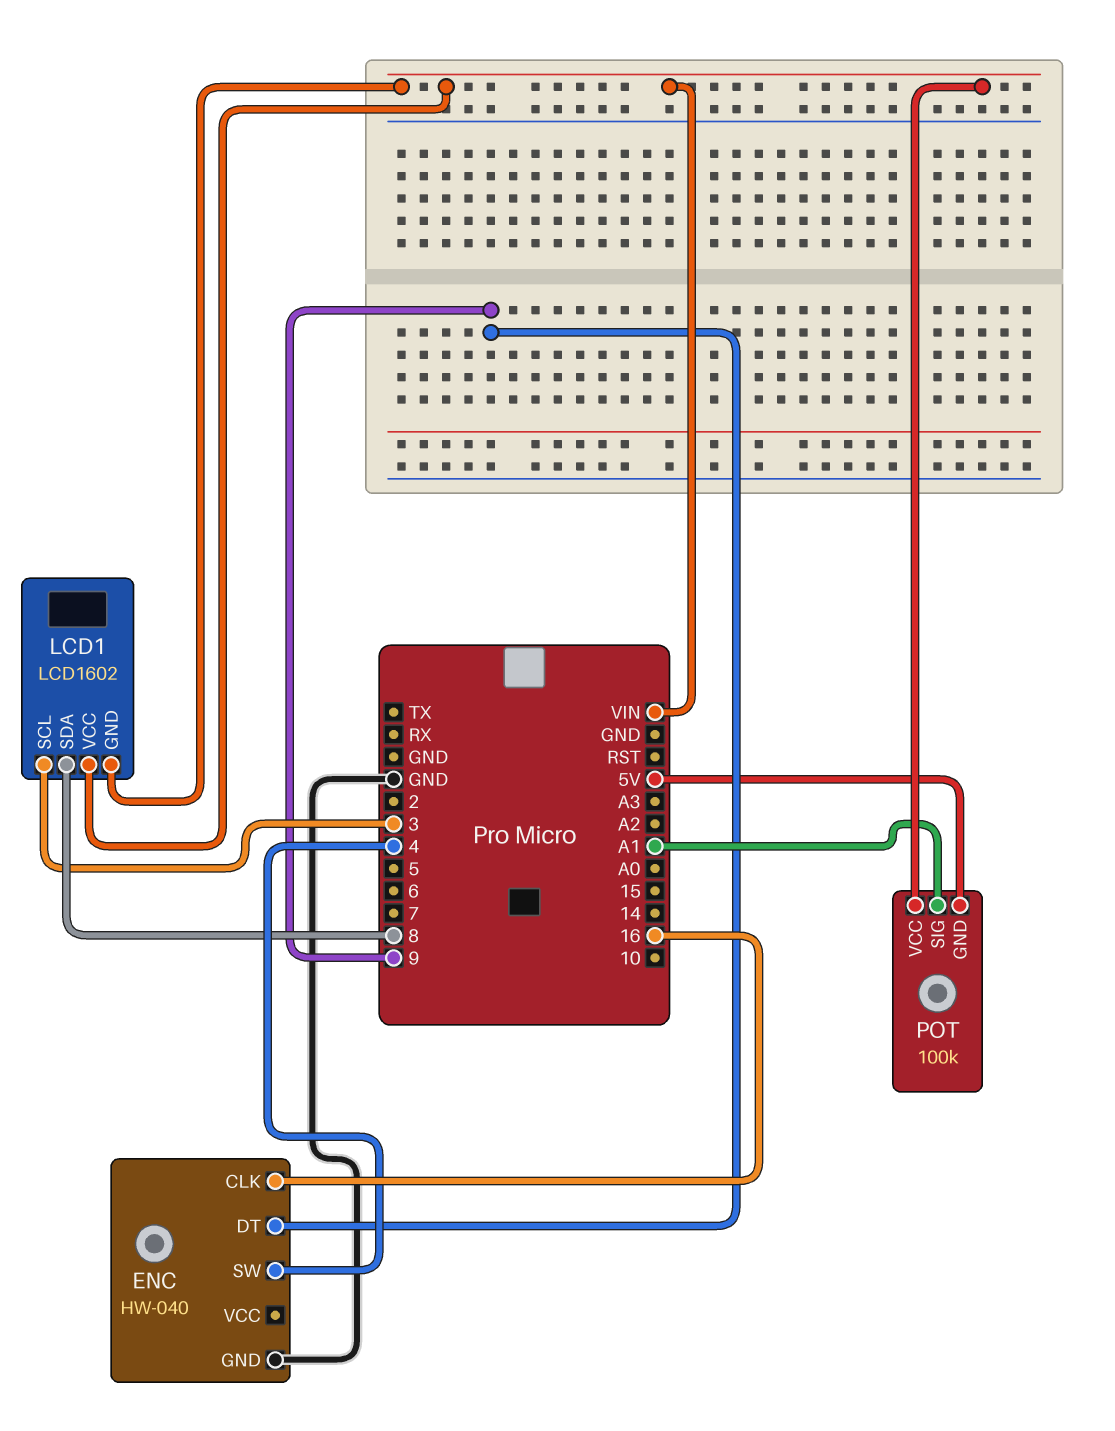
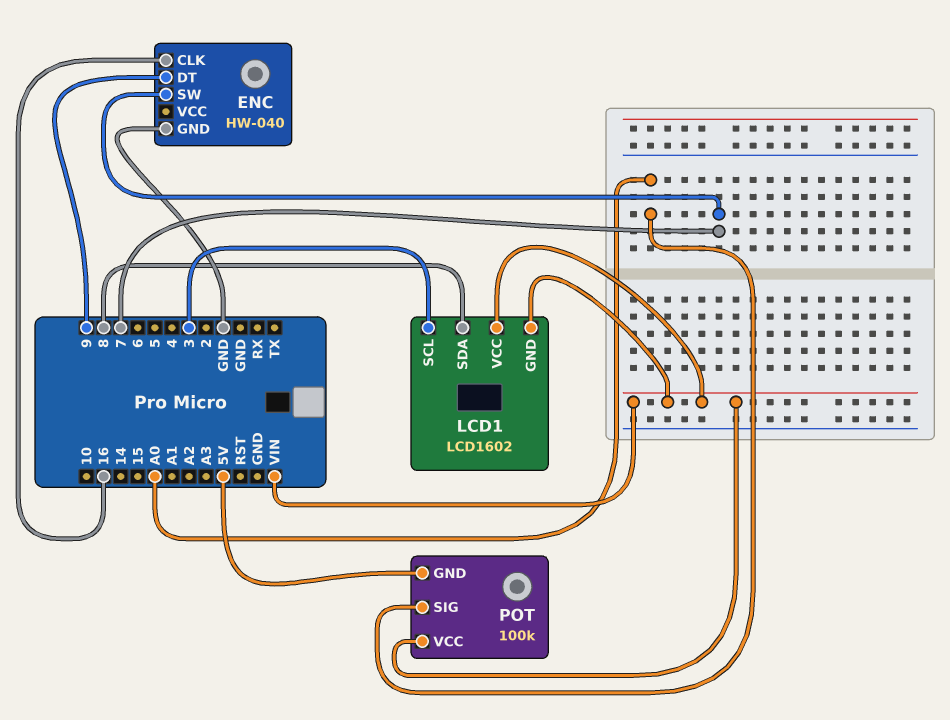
ENC pin SW: 4 -> 7
POT pin SIG: A1 -> A0

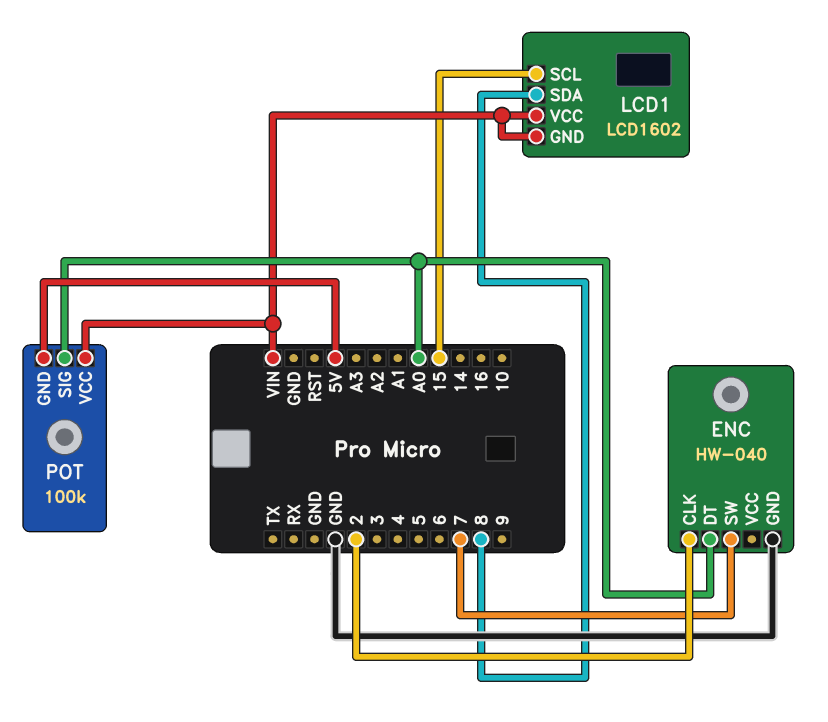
ENC pin CLK: 16 -> 2
ENC pin DT: 9 -> A0
LCD1 pin SCL: 3 -> 15

